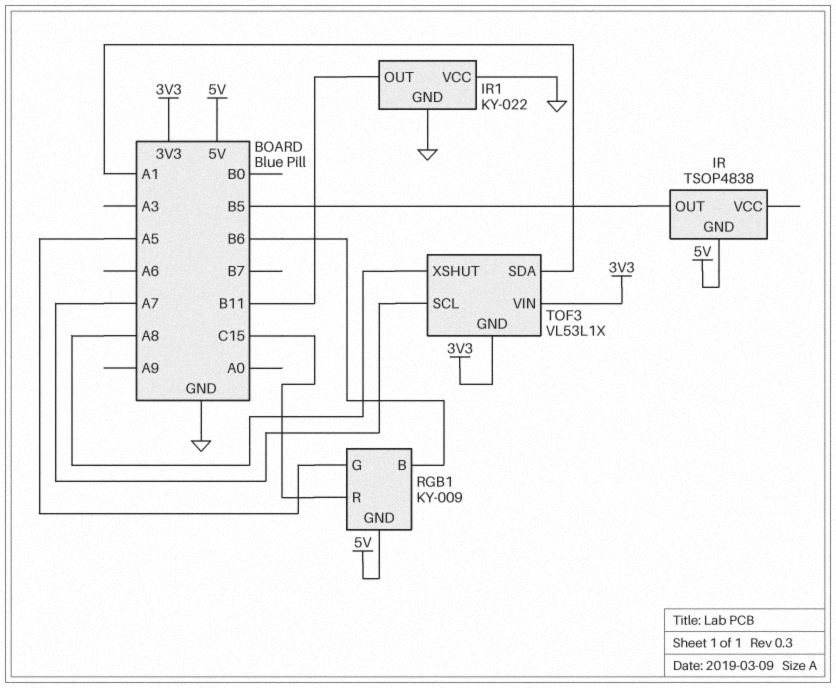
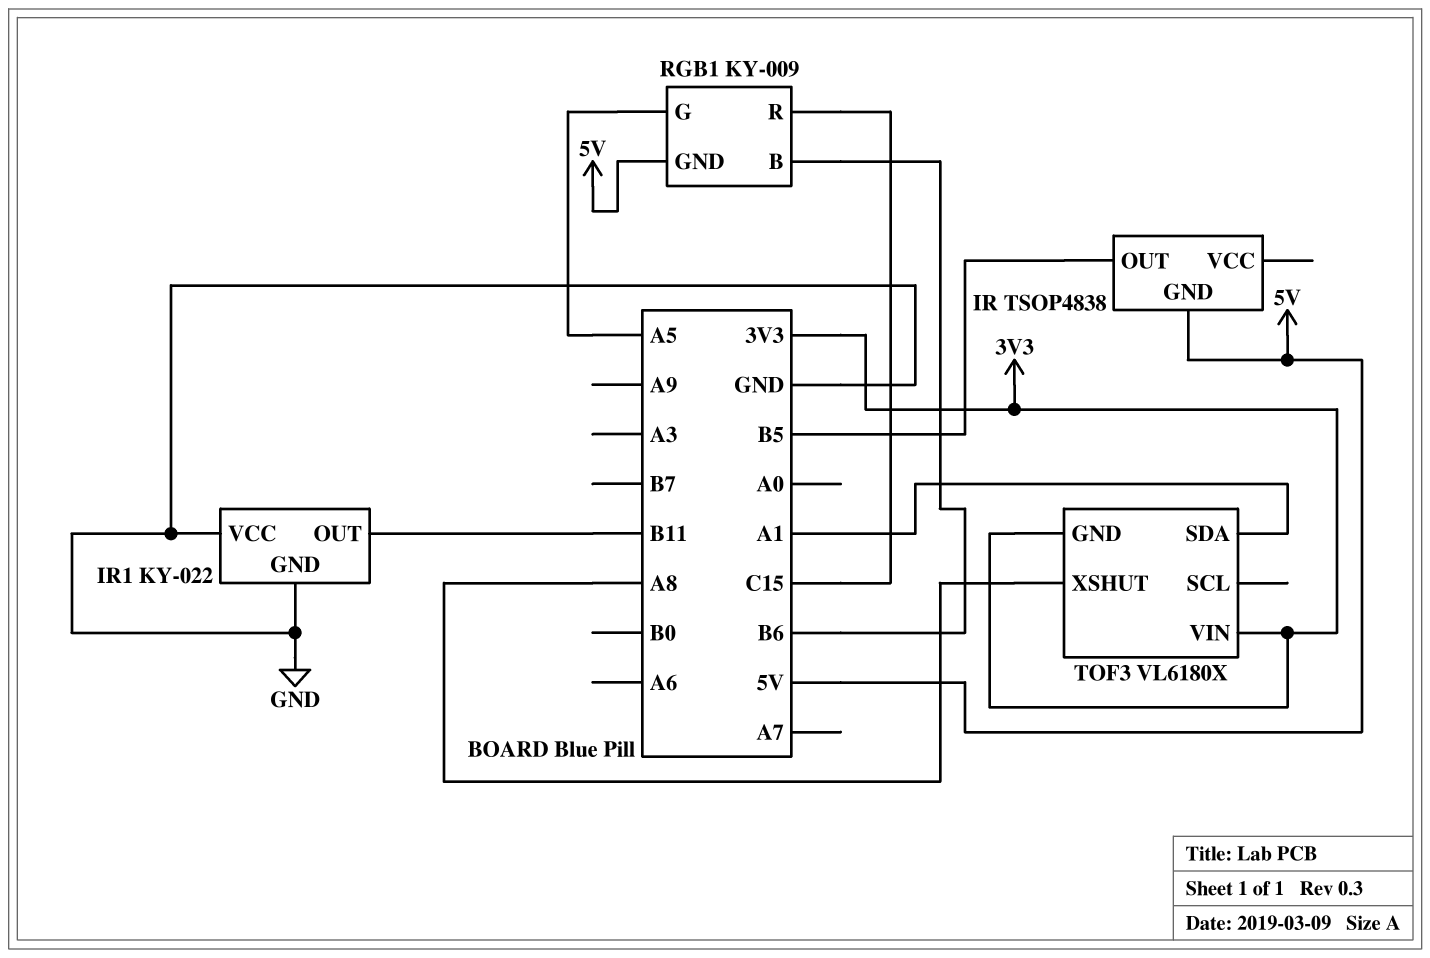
TOF3: VL53L1X -> VL6180X
TOF3 pin SCL: A7 -> none

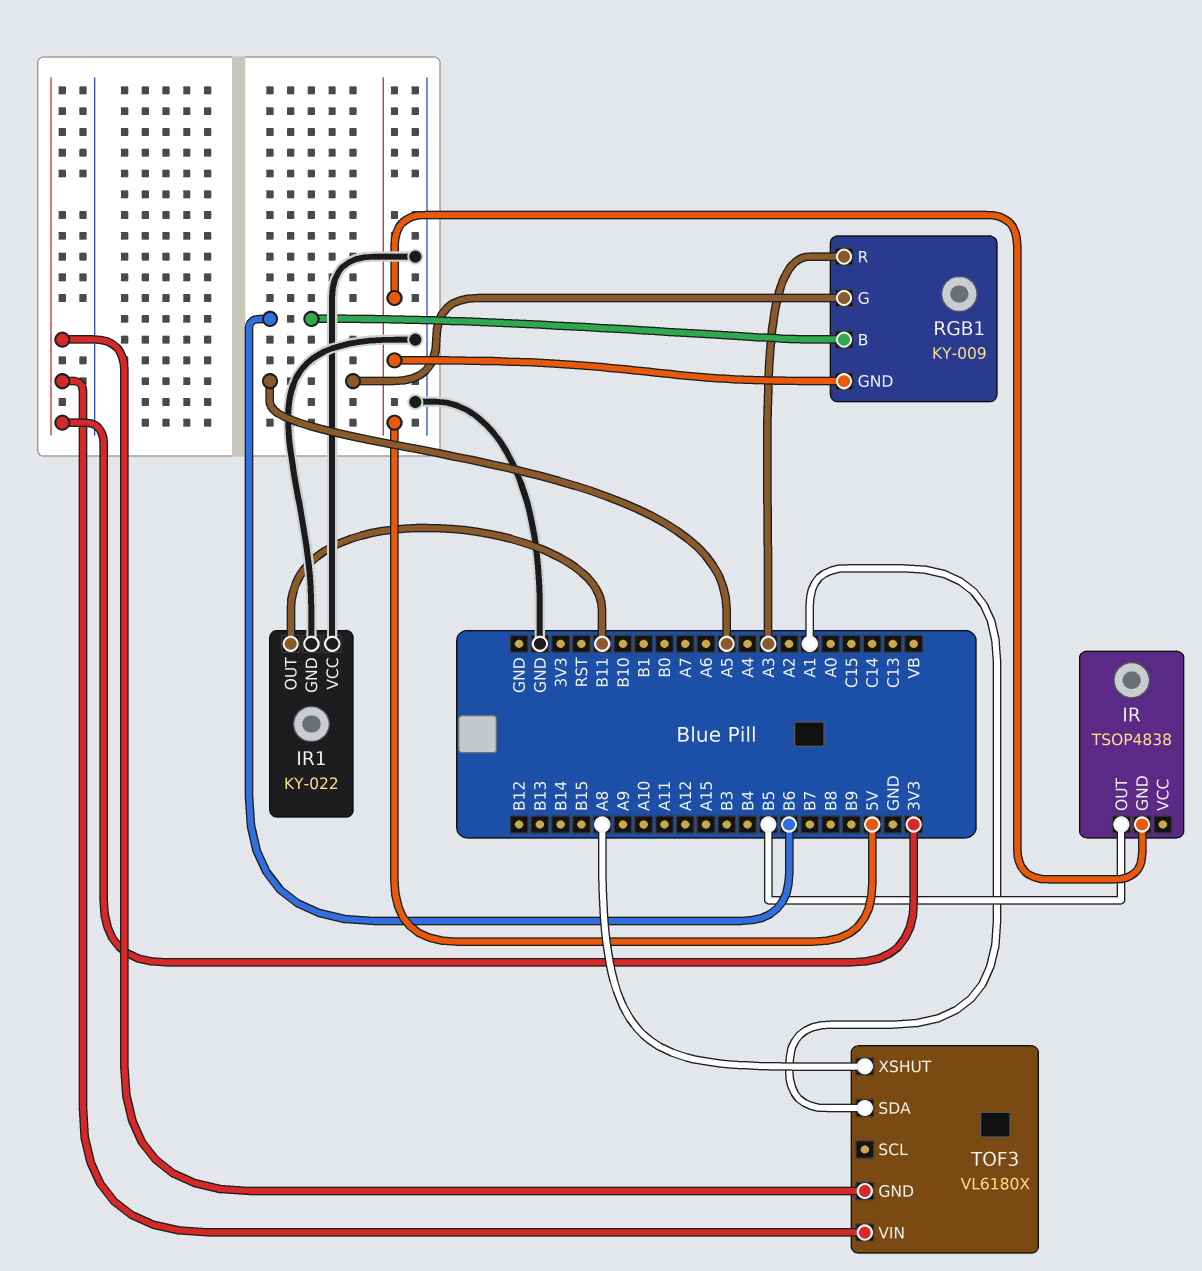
RGB1 pin R: C15 -> A3

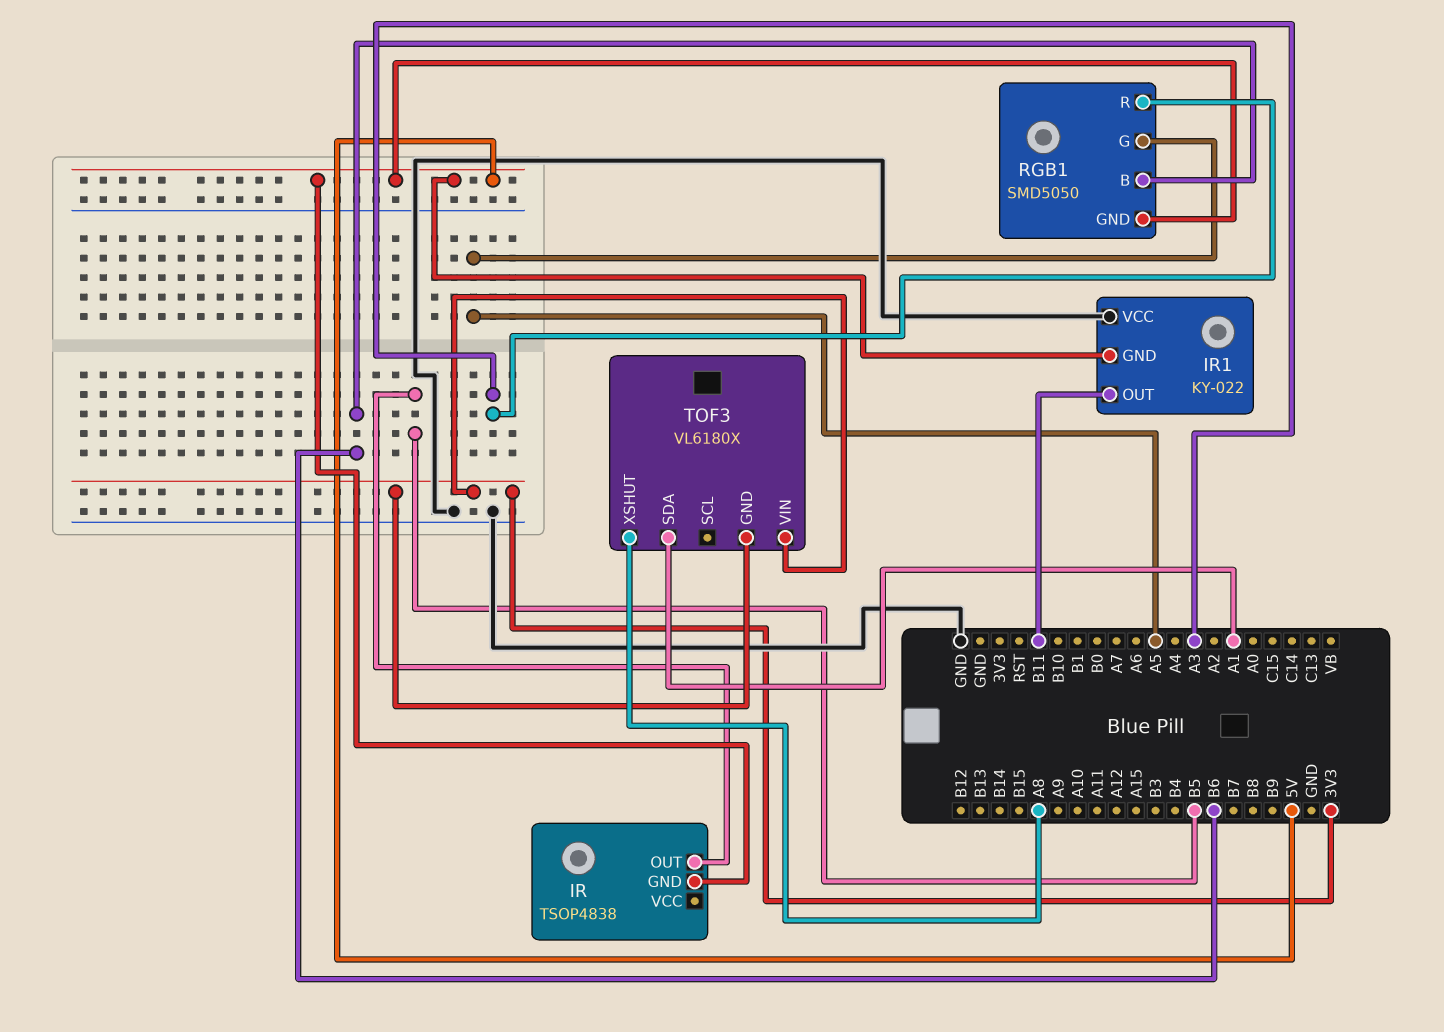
IR1 pin GND: GND -> 5V
RGB1: KY-009 -> SMD5050

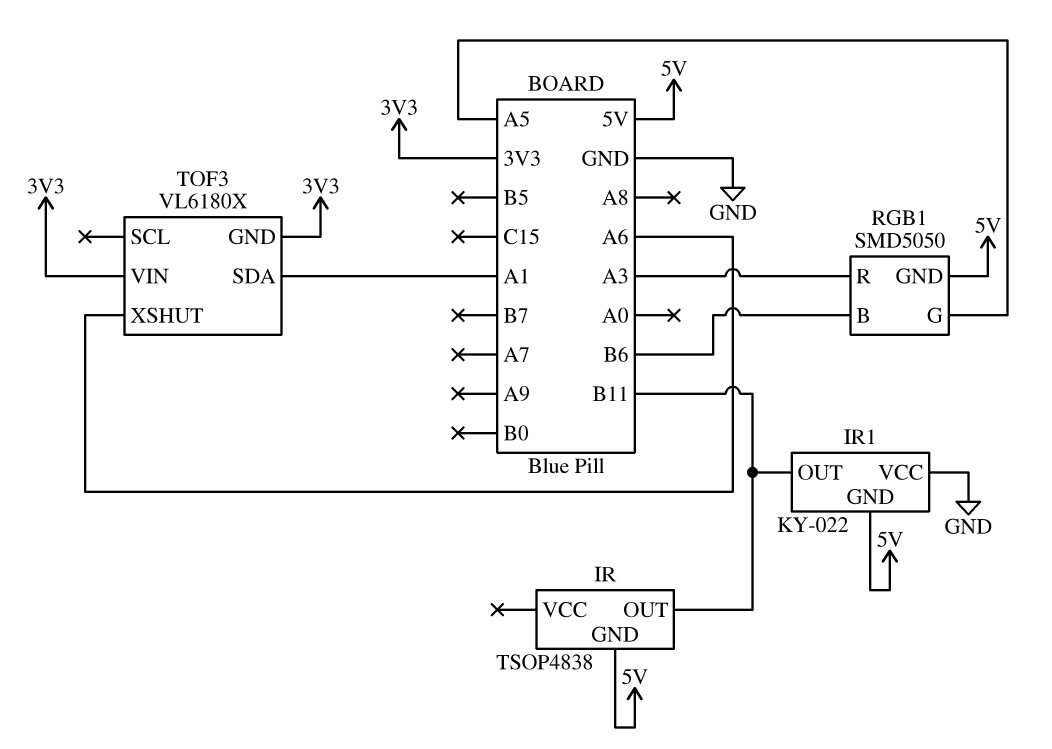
IR pin OUT: B5 -> B11
TOF3 pin XSHUT: A8 -> A6

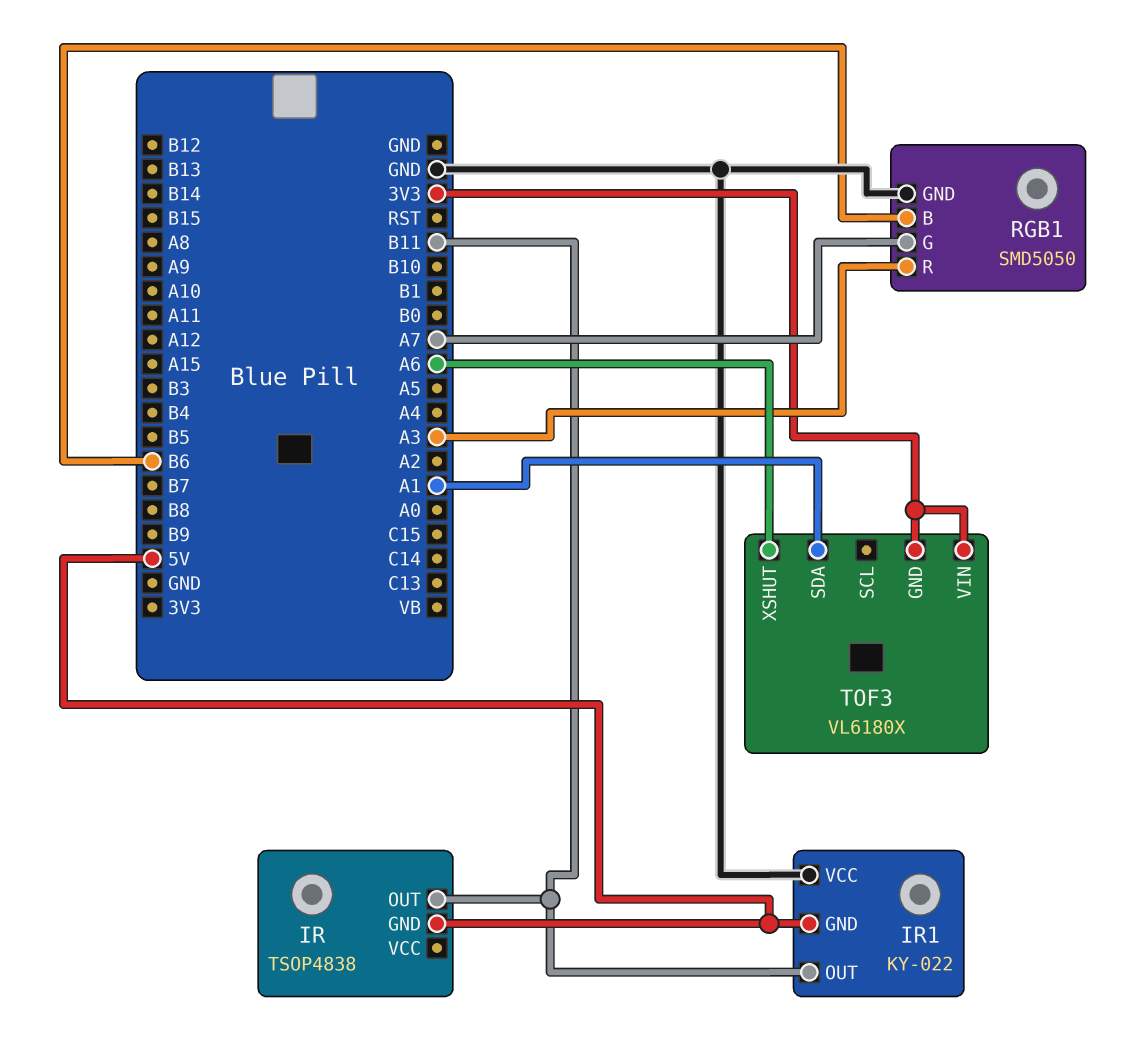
RGB1 pin G: A5 -> A7
RGB1 pin GND: 5V -> GND

